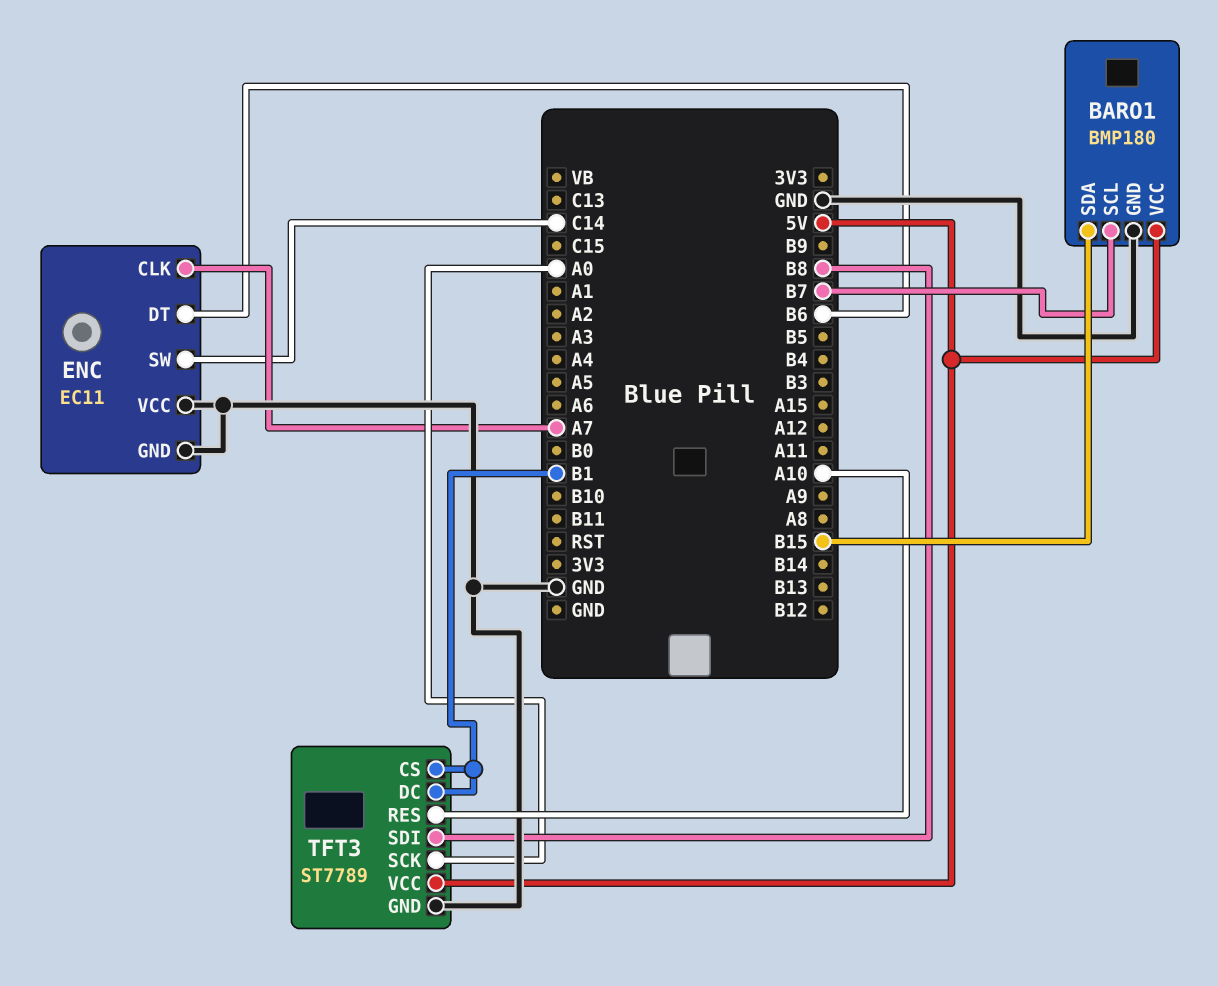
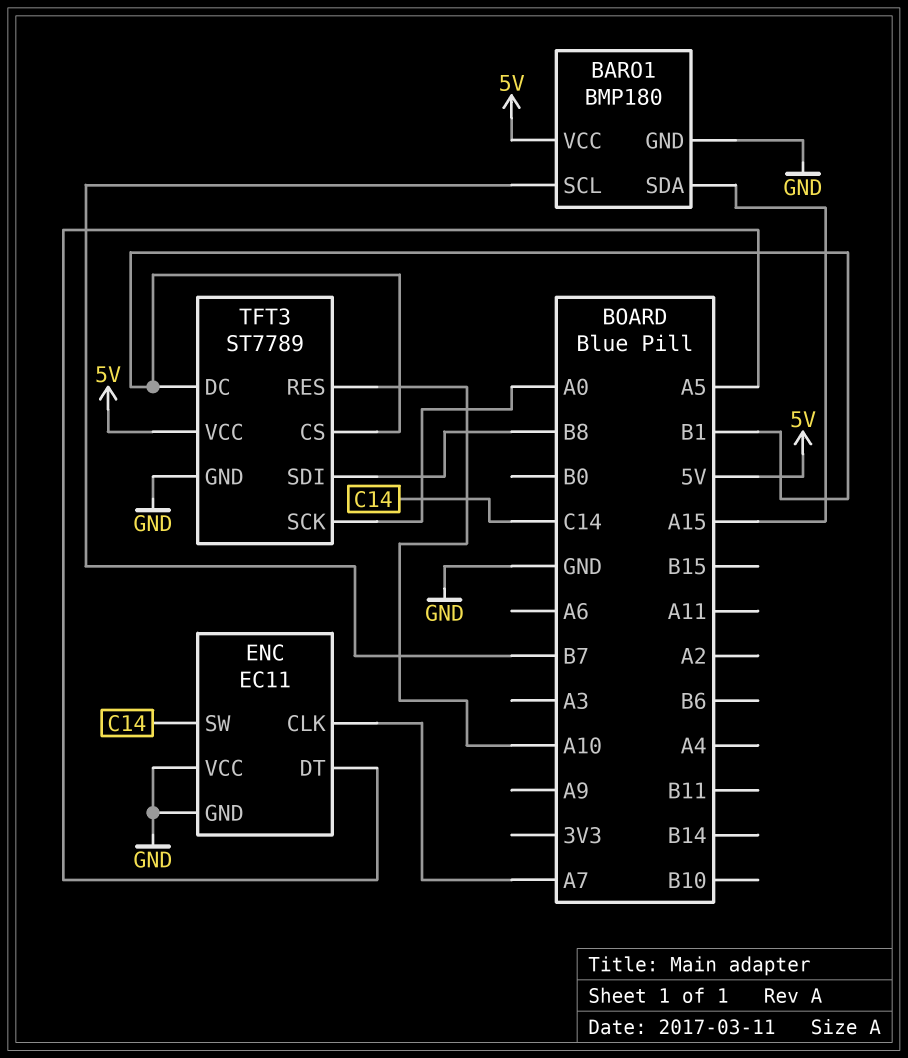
BARO1 pin SDA: B15 -> A15
ENC pin DT: B6 -> A5

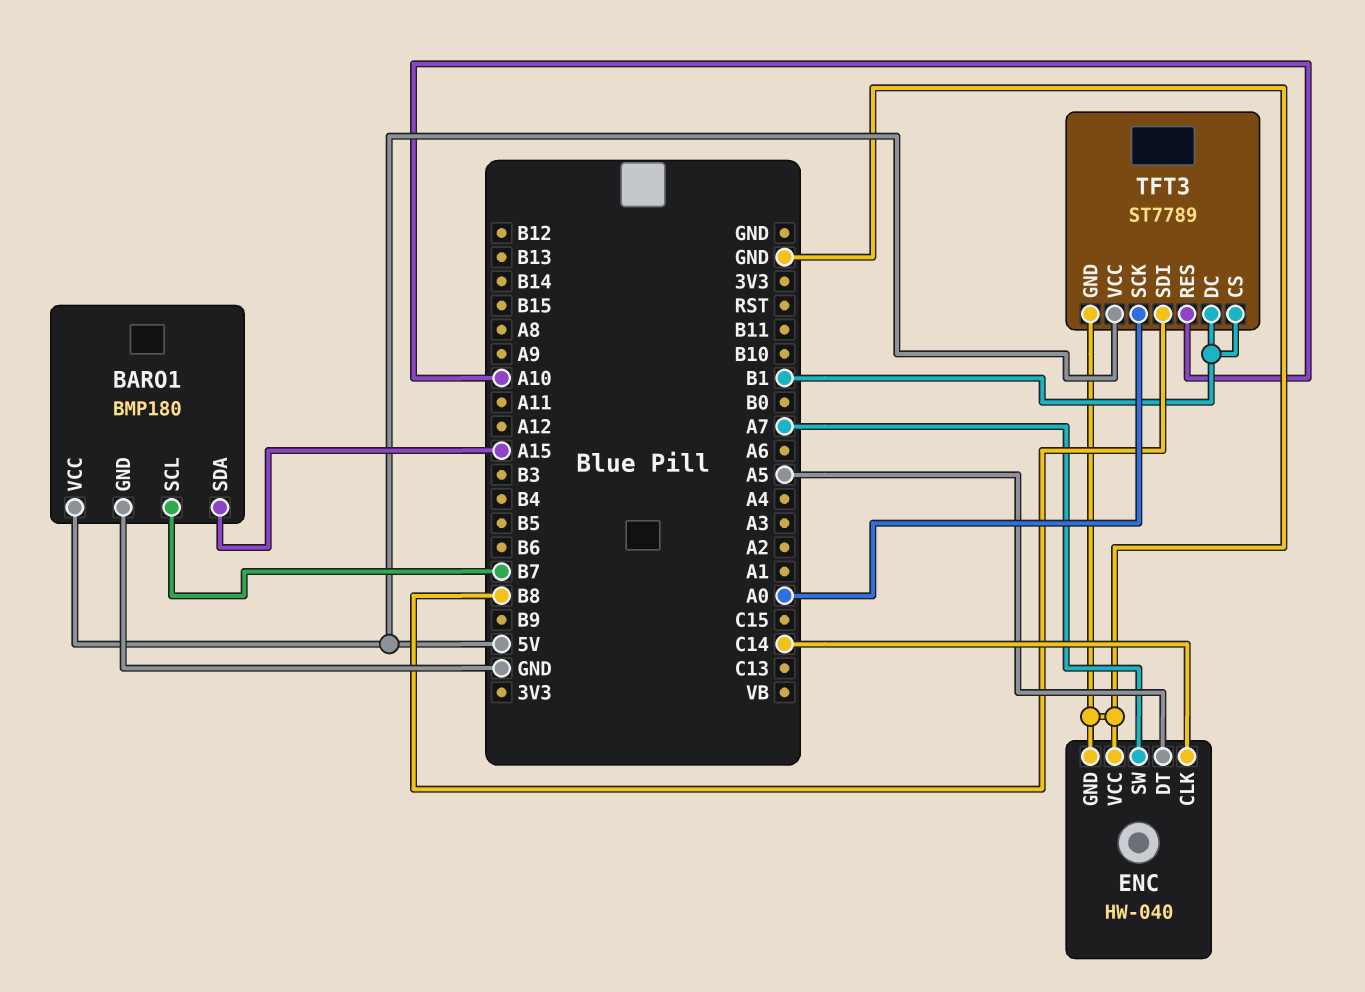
ENC: EC11 -> HW-040
ENC pin CLK: A7 -> C14
ENC pin SW: C14 -> A7

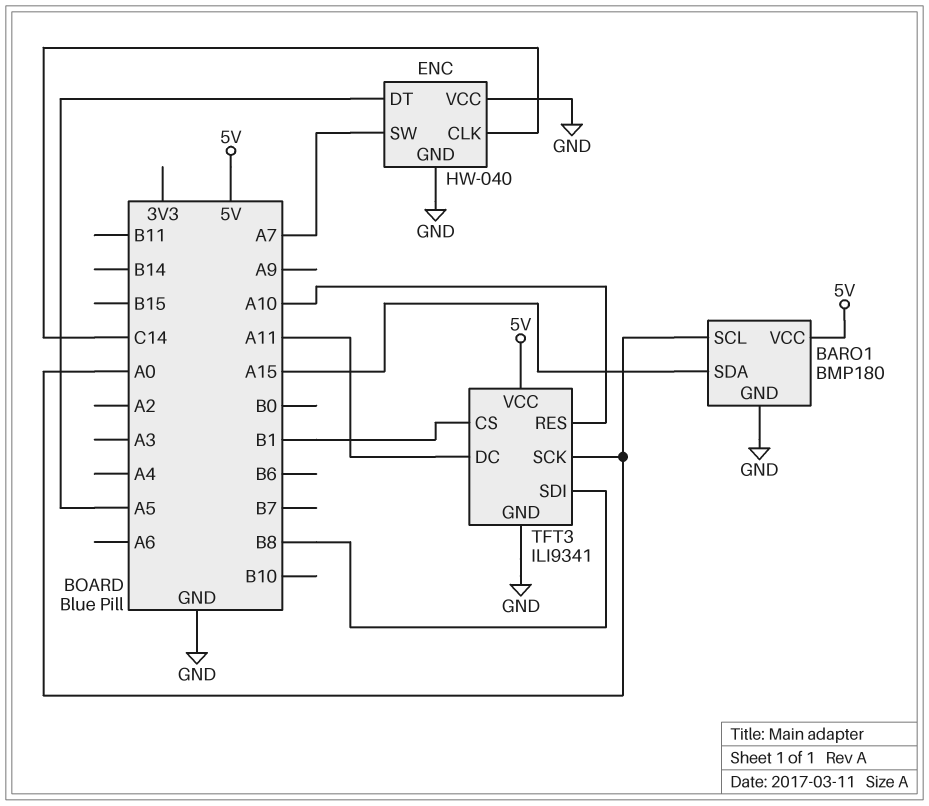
BARO1 pin SCL: B7 -> A0
TFT3: ST7789 -> ILI9341
TFT3 pin DC: B1 -> A11

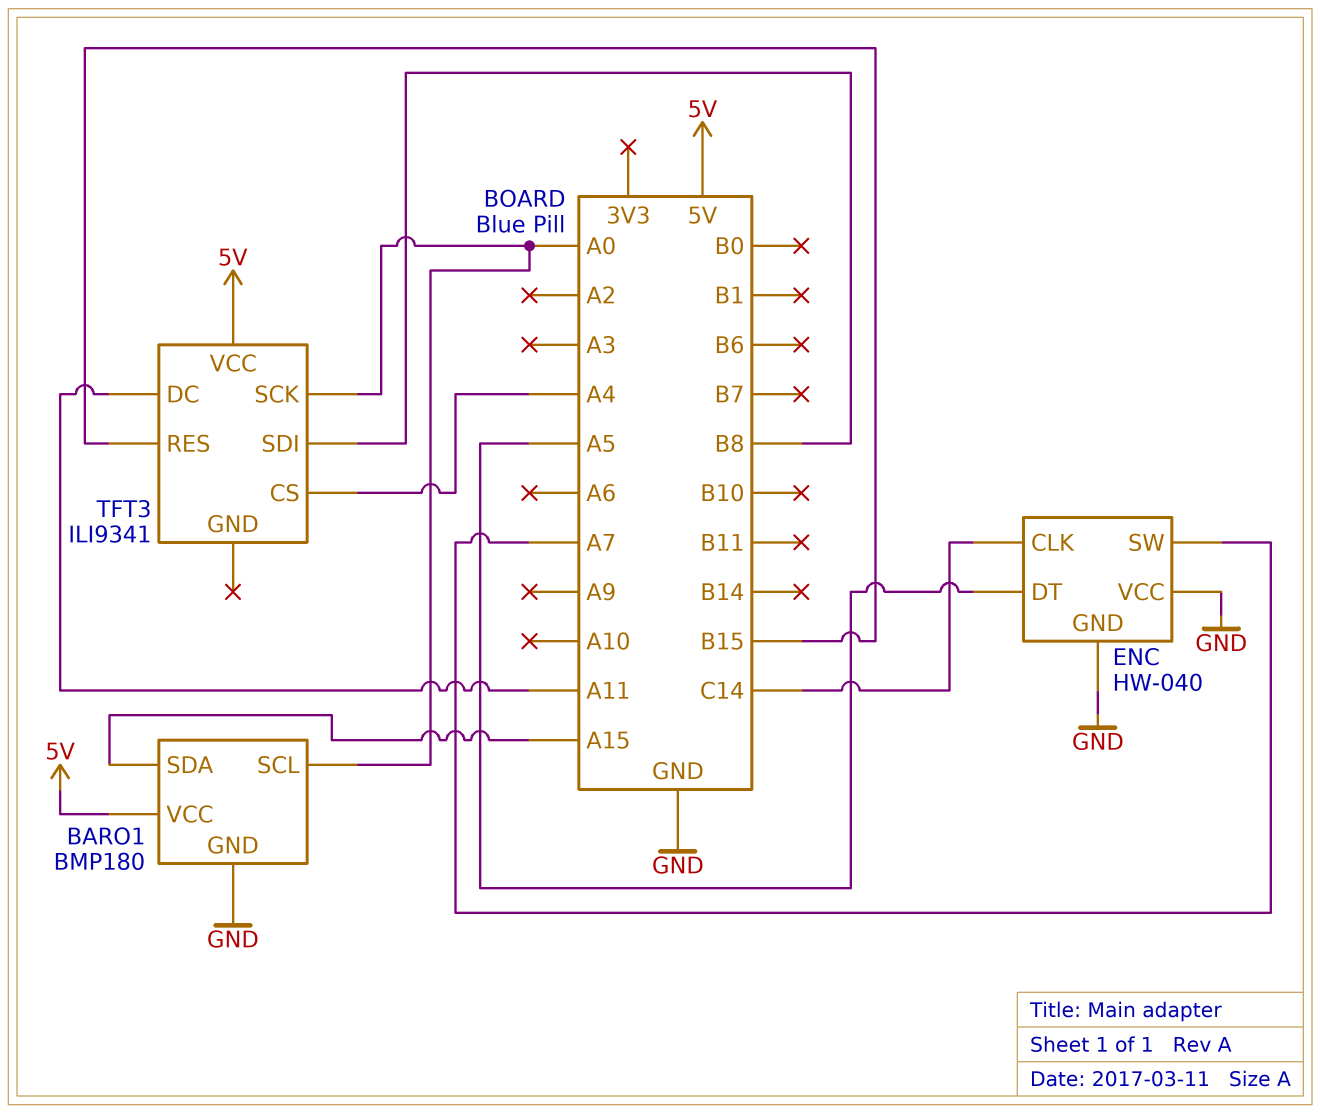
TFT3 pin CS: B1 -> A4
TFT3 pin GND: GND -> none
TFT3 pin RES: A10 -> B15

